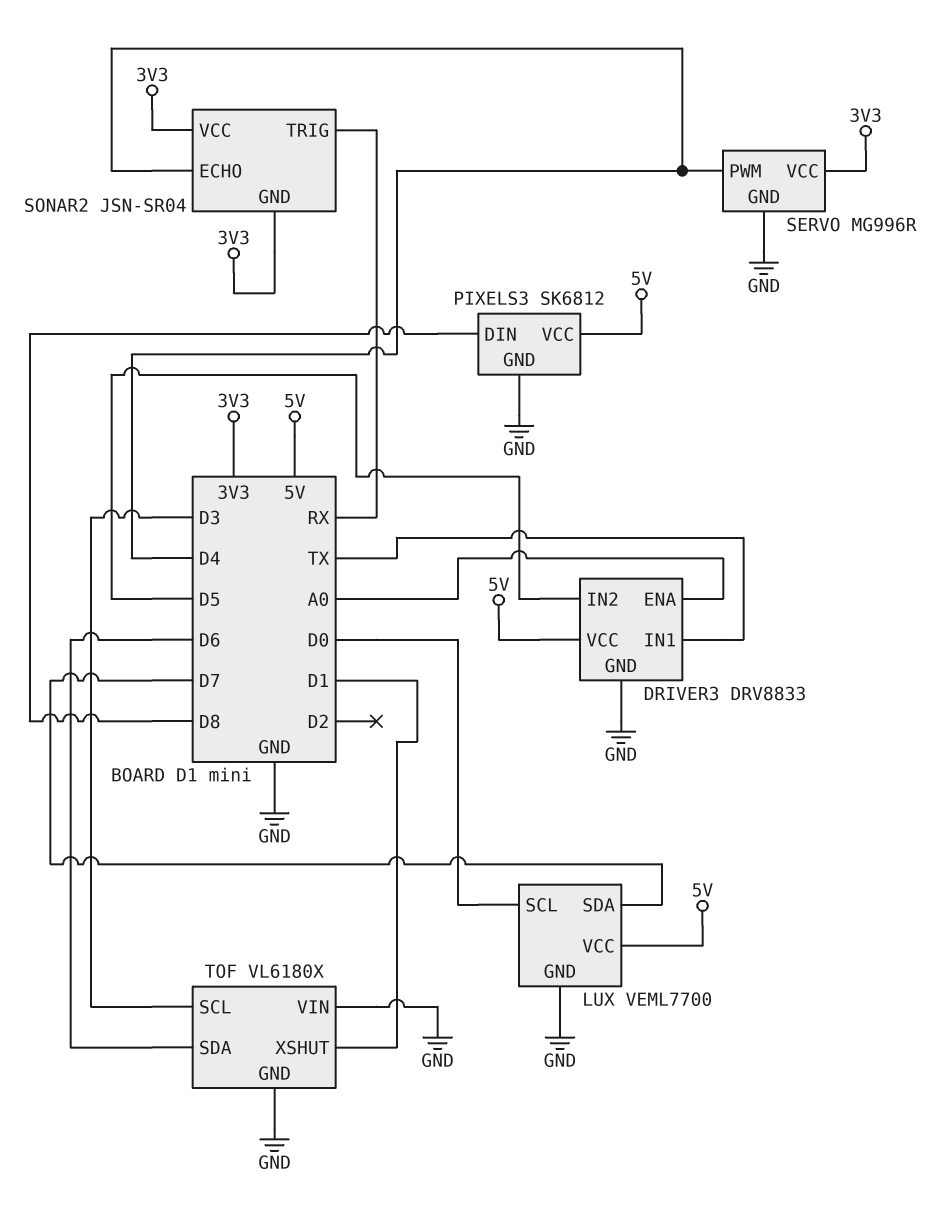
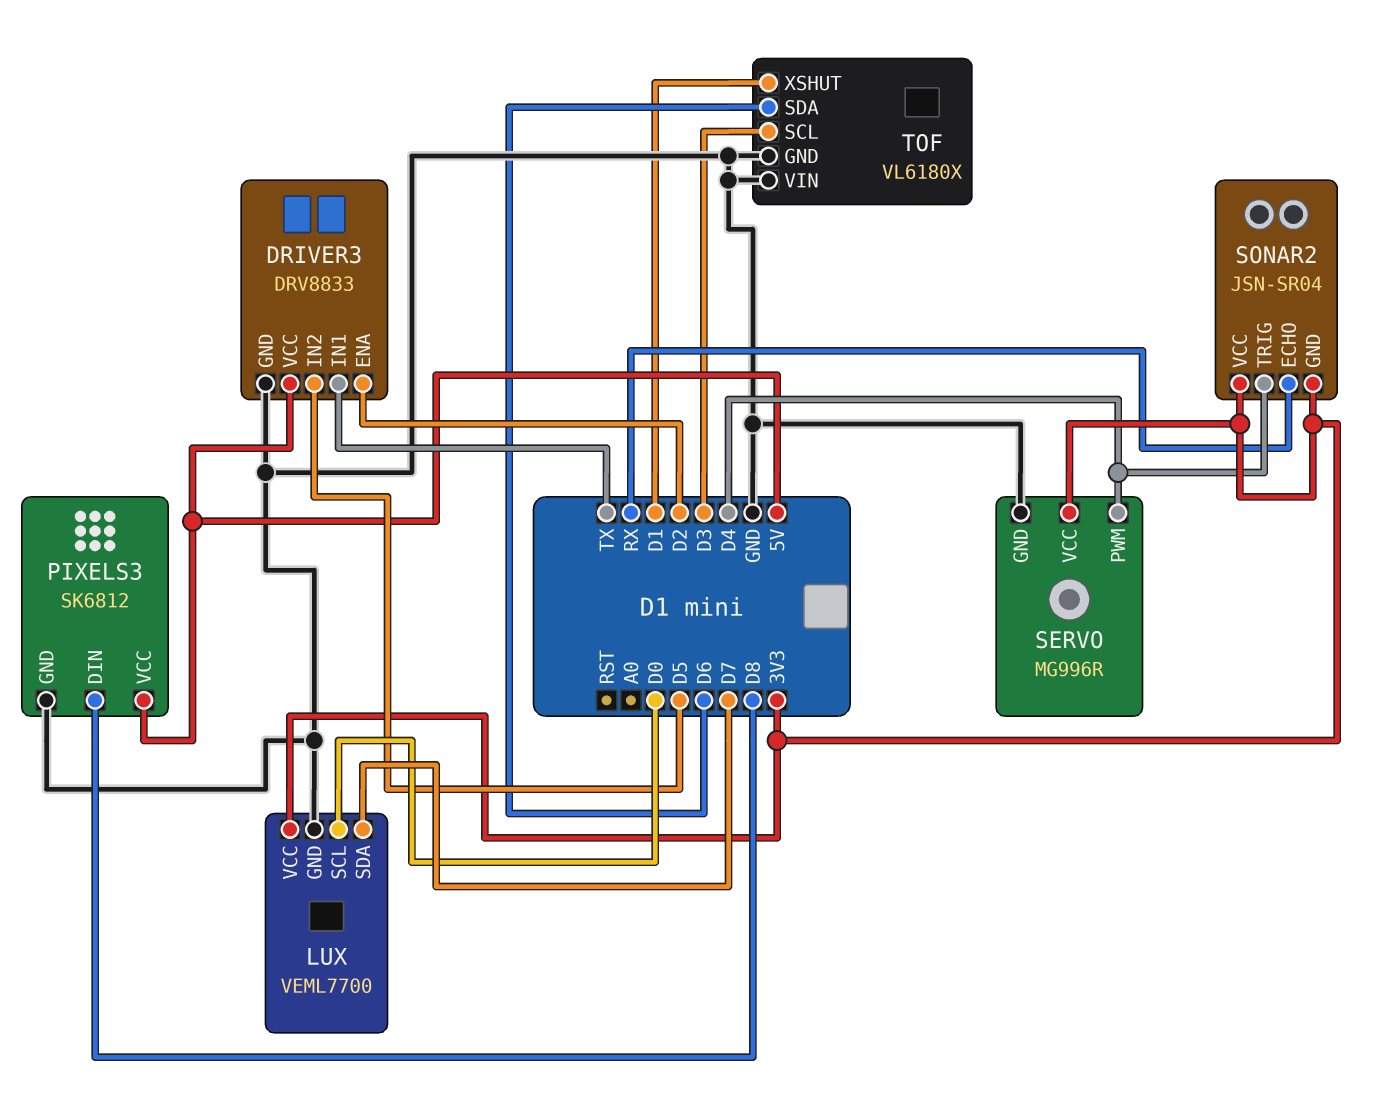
DRIVER3 pin ENA: A0 -> D2
LUX pin VCC: 5V -> 3V3
SONAR2 pin ECHO: D4 -> RX
SONAR2 pin TRIG: RX -> D4

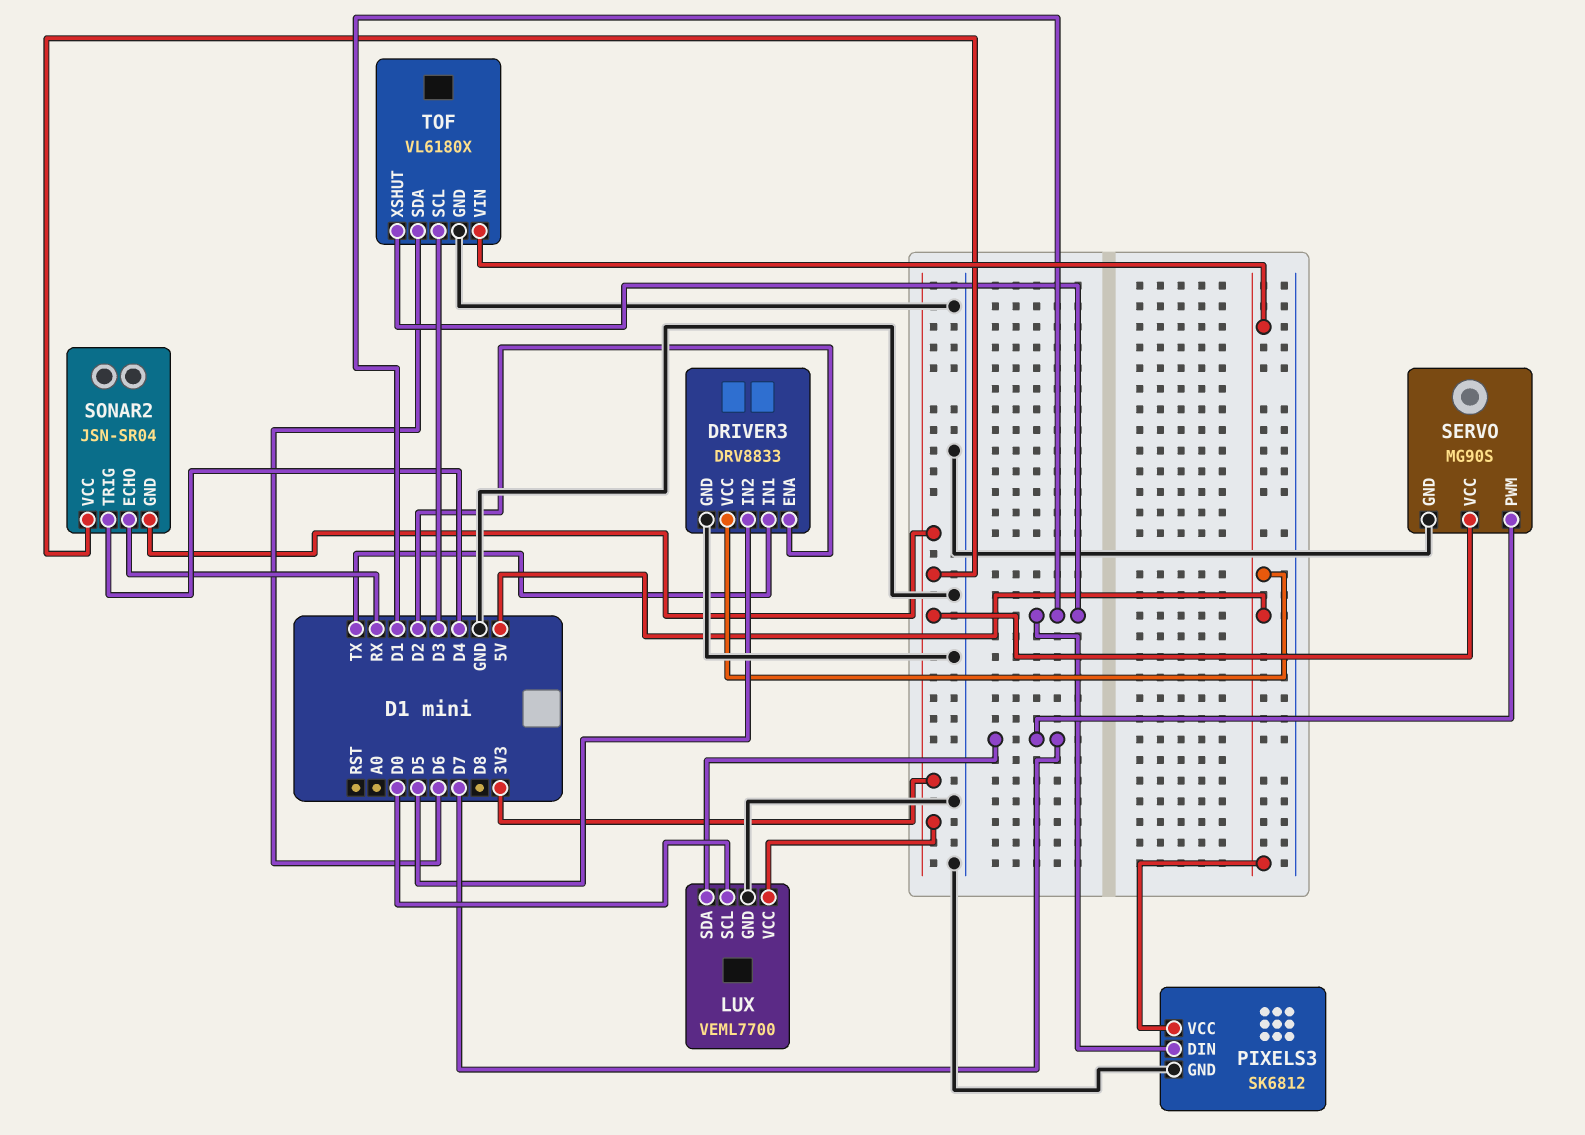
PIXELS3 pin DIN: D8 -> D1
SERVO: MG996R -> MG90S
SERVO pin PWM: D4 -> D7
TOF pin VIN: GND -> 5V

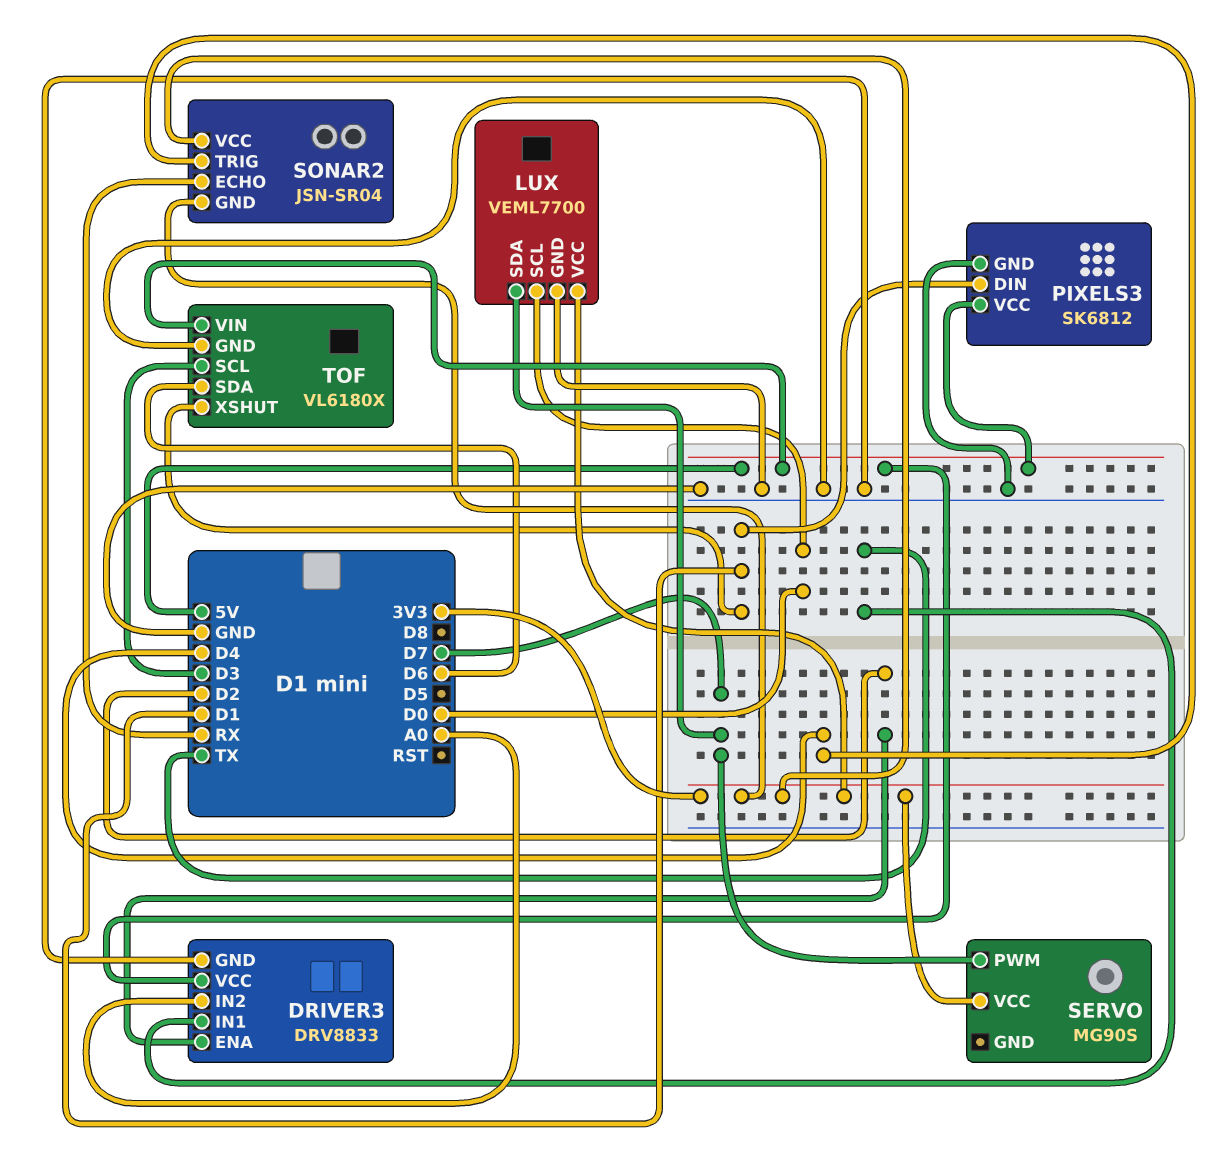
DRIVER3 pin IN2: D5 -> A0
SERVO pin GND: GND -> none

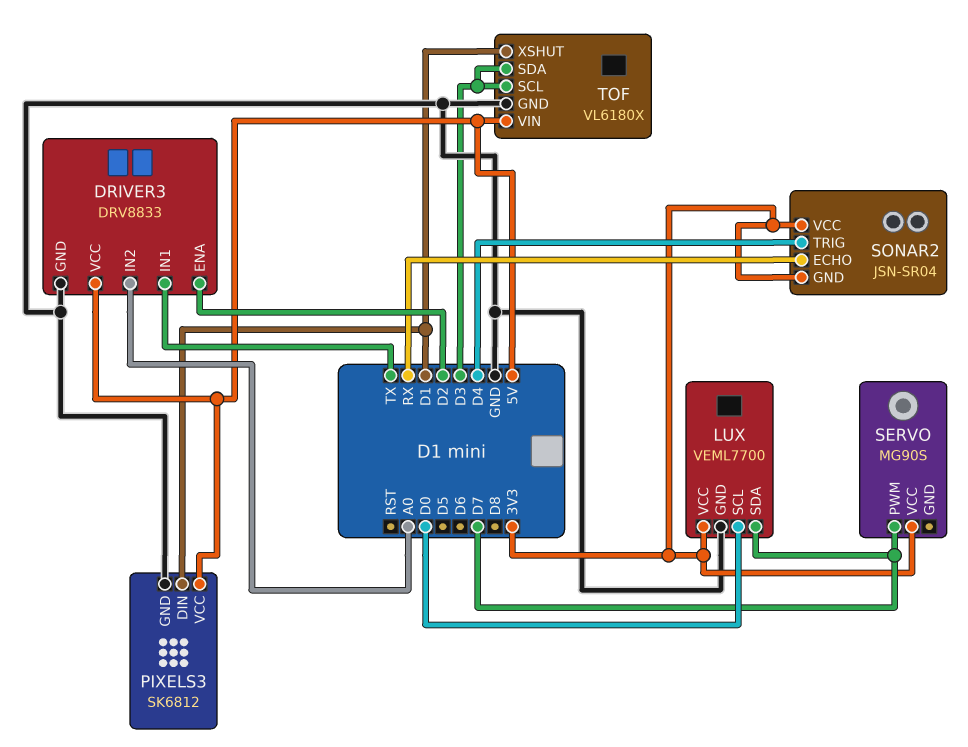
TOF pin SDA: D6 -> D3

